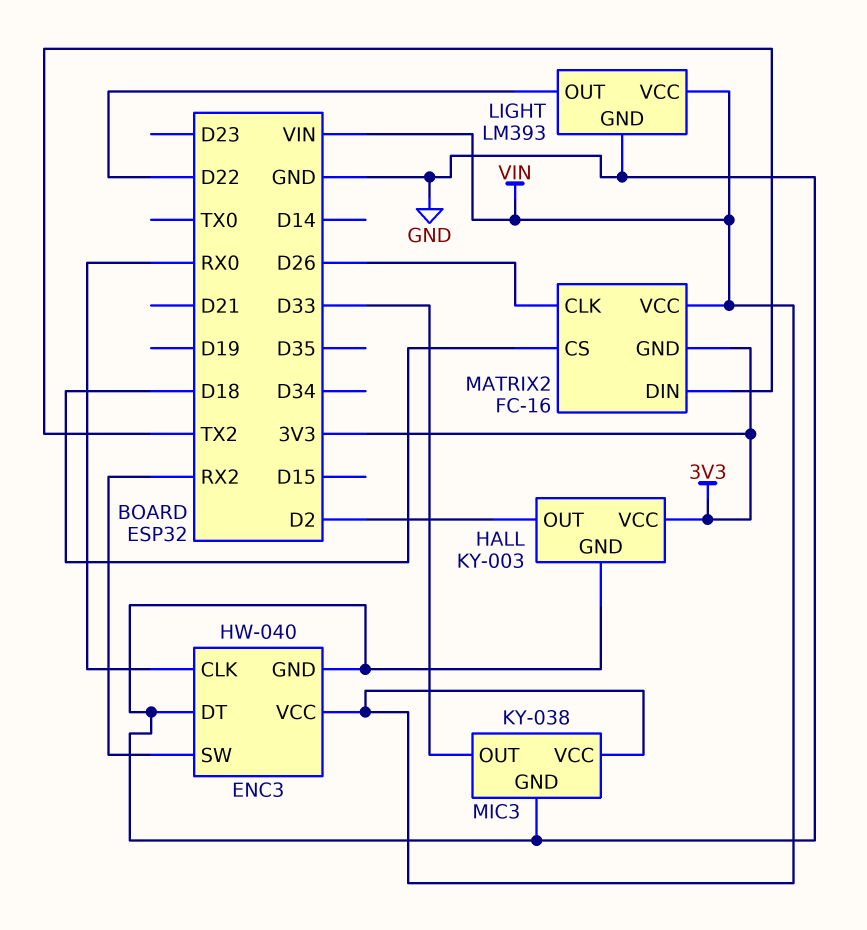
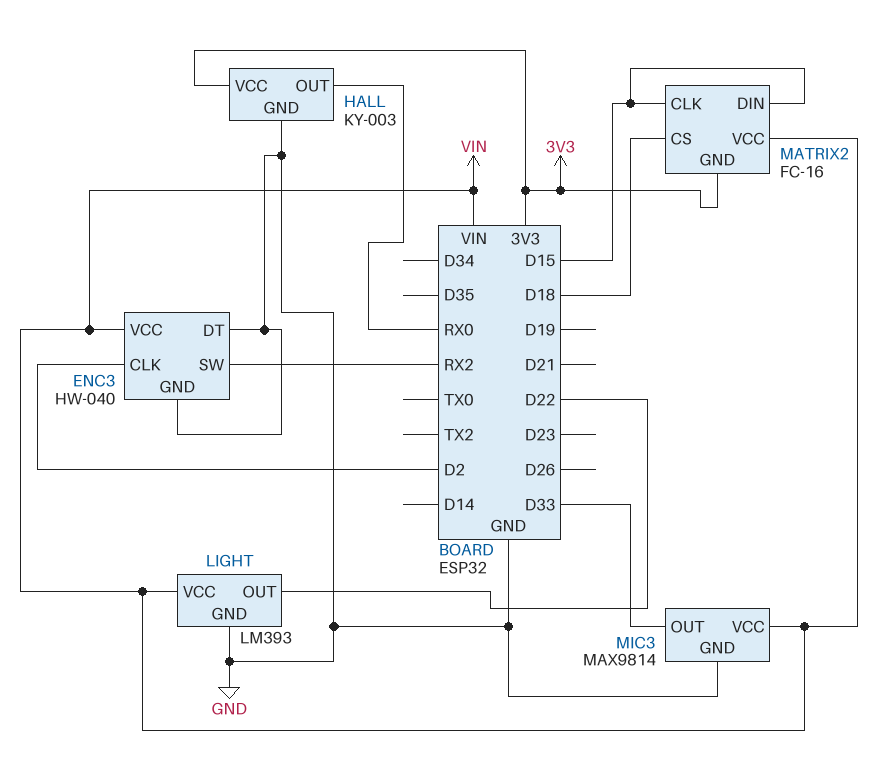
ENC3 pin CLK: RX0 -> D2
HALL pin OUT: D2 -> RX0
MATRIX2 pin CLK: D26 -> D15
MATRIX2 pin DIN: TX2 -> D15
MIC3: KY-038 -> MAX9814

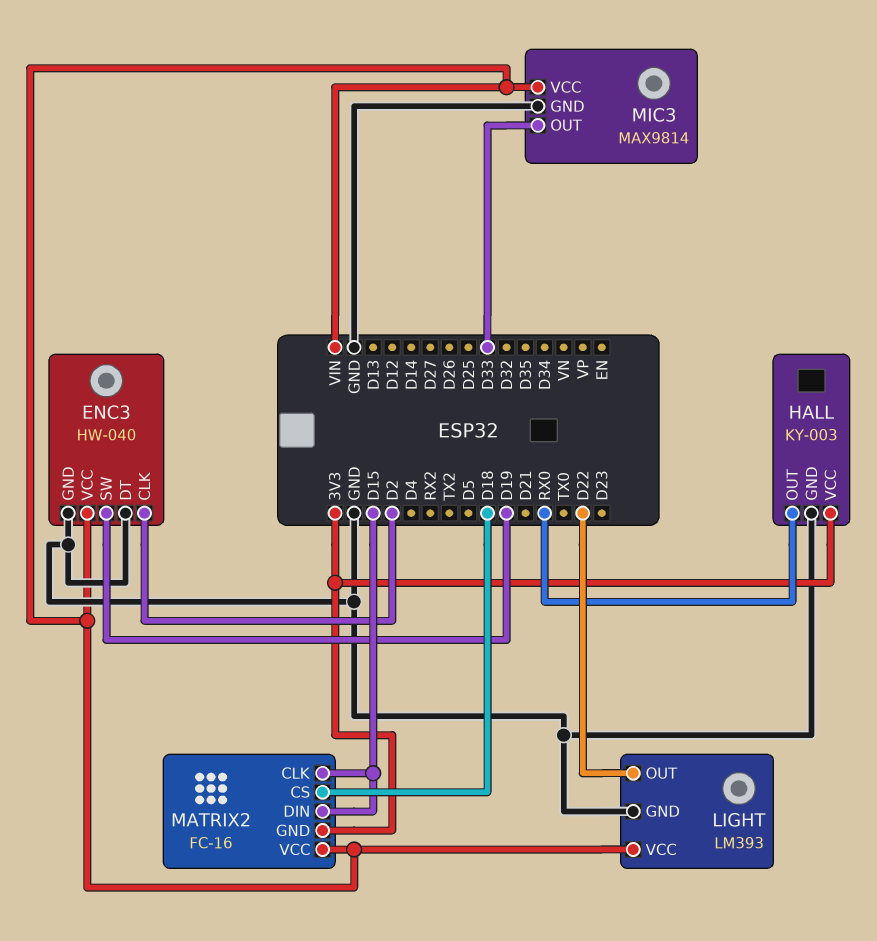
ENC3 pin SW: RX2 -> D19

